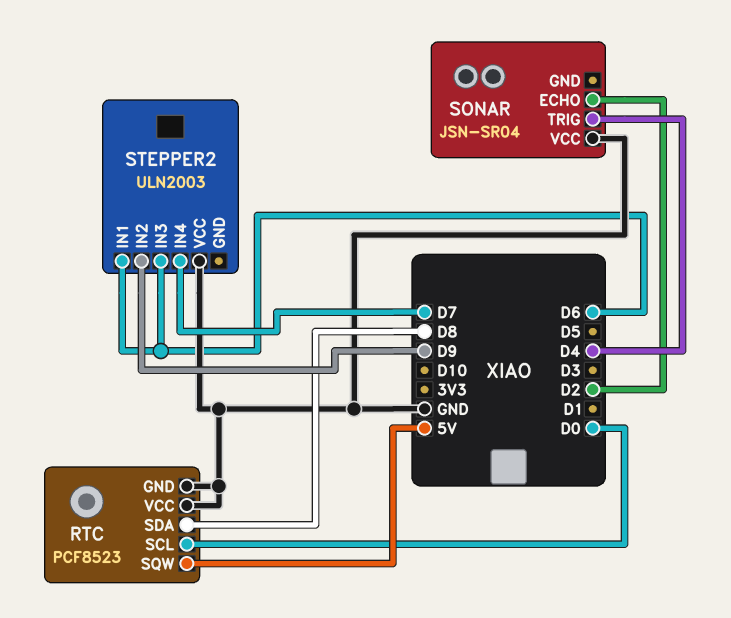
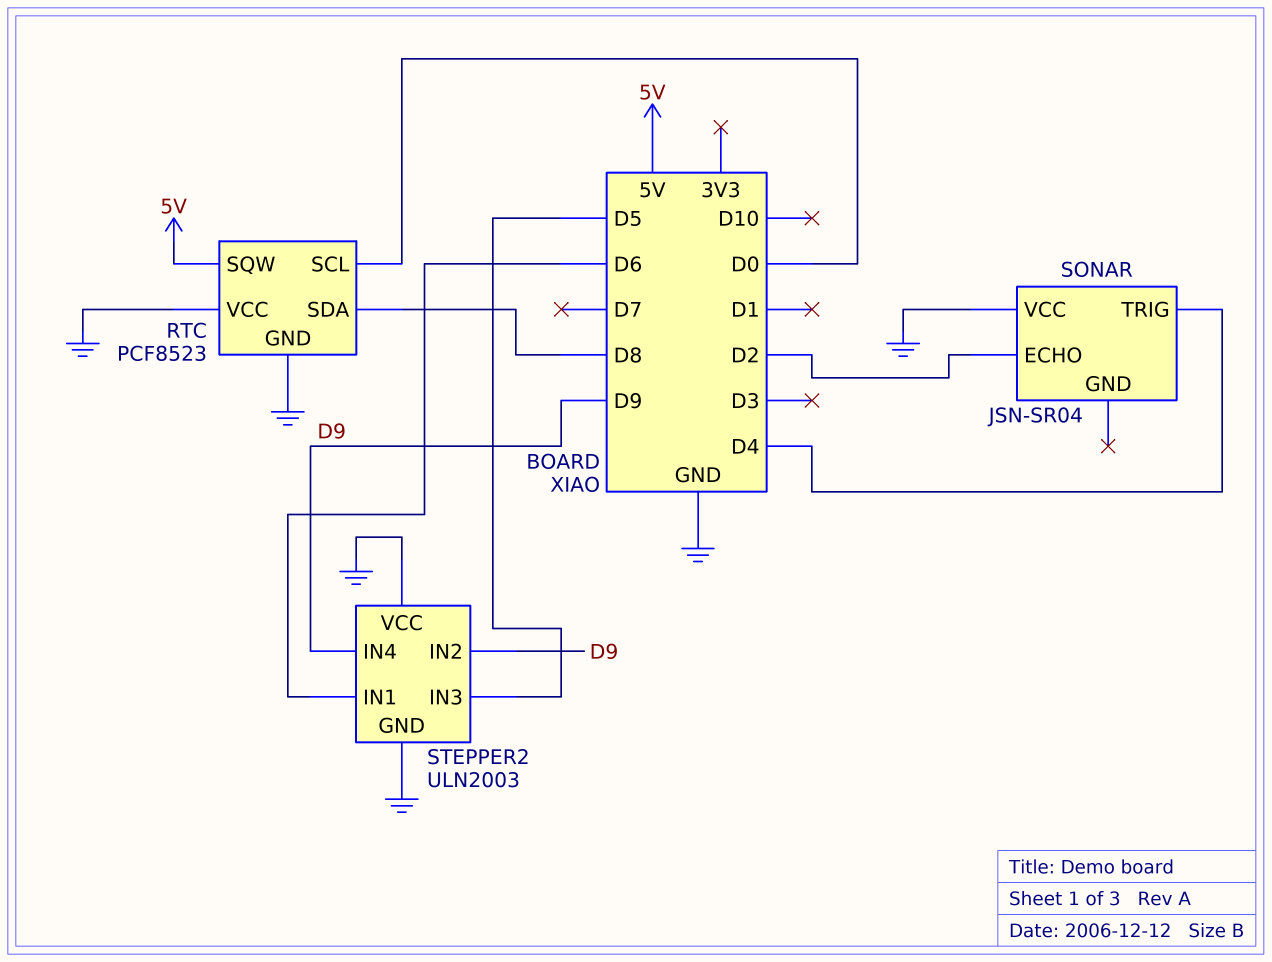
STEPPER2 pin GND: none -> GND
STEPPER2 pin IN3: D6 -> D5
STEPPER2 pin IN4: D7 -> D9

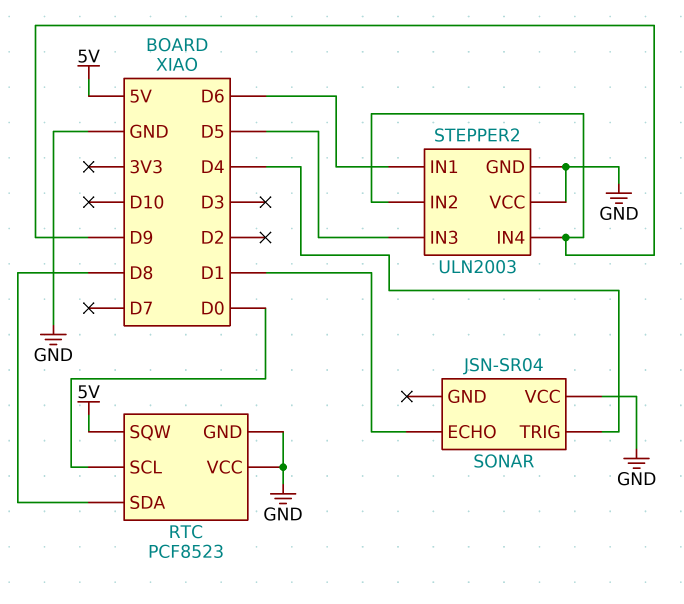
SONAR pin ECHO: D2 -> D1

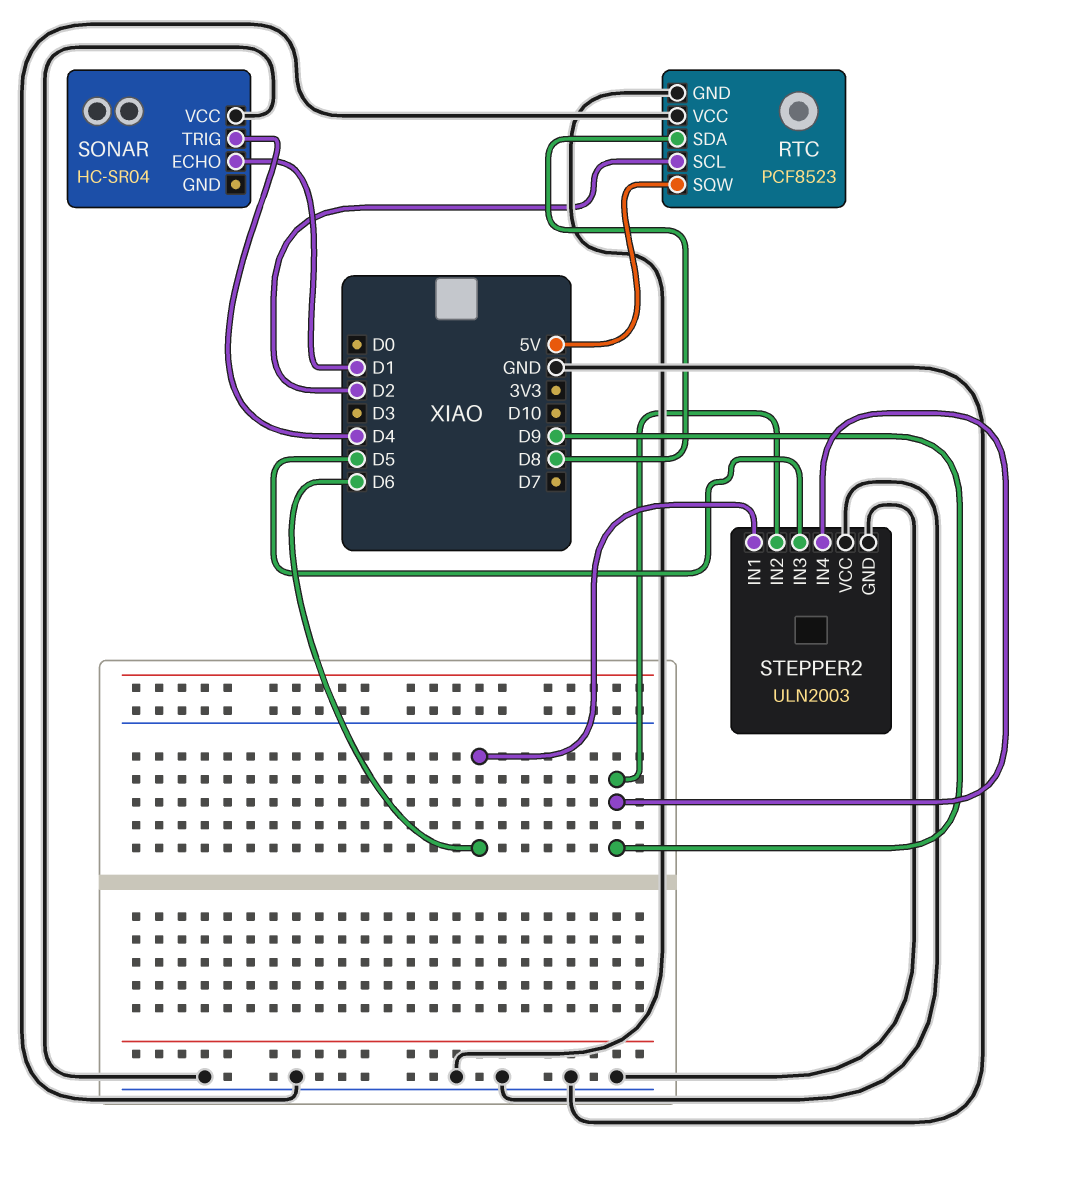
RTC pin SCL: D0 -> D2
SONAR: JSN-SR04 -> HC-SR04

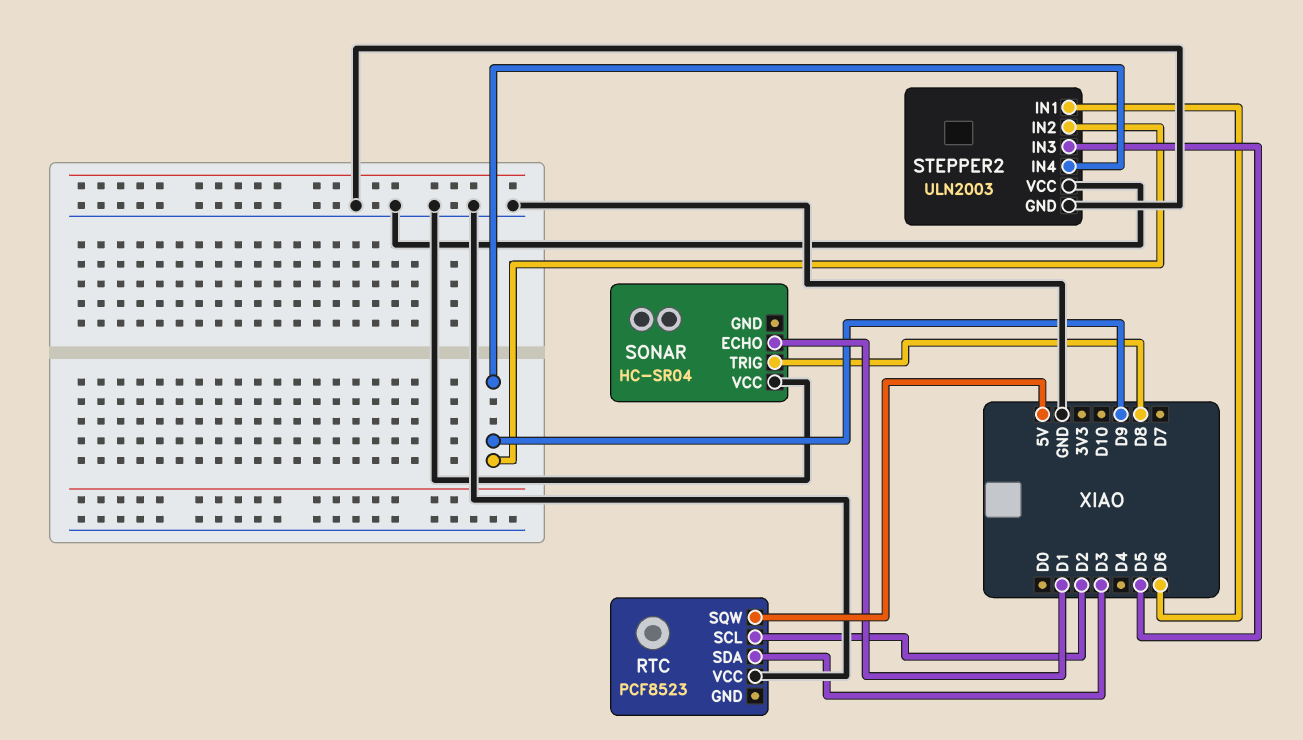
RTC pin GND: GND -> none
RTC pin SDA: D8 -> D3
SONAR pin TRIG: D4 -> D8

